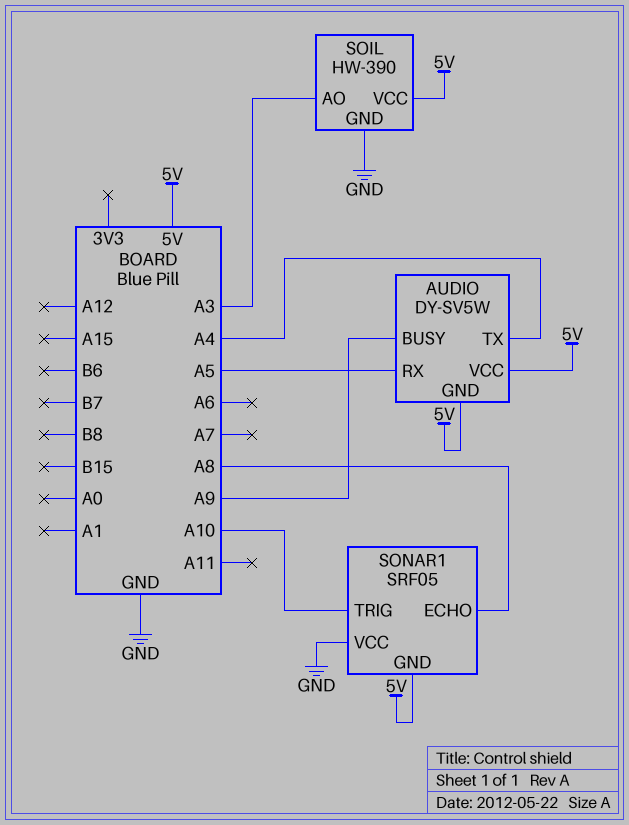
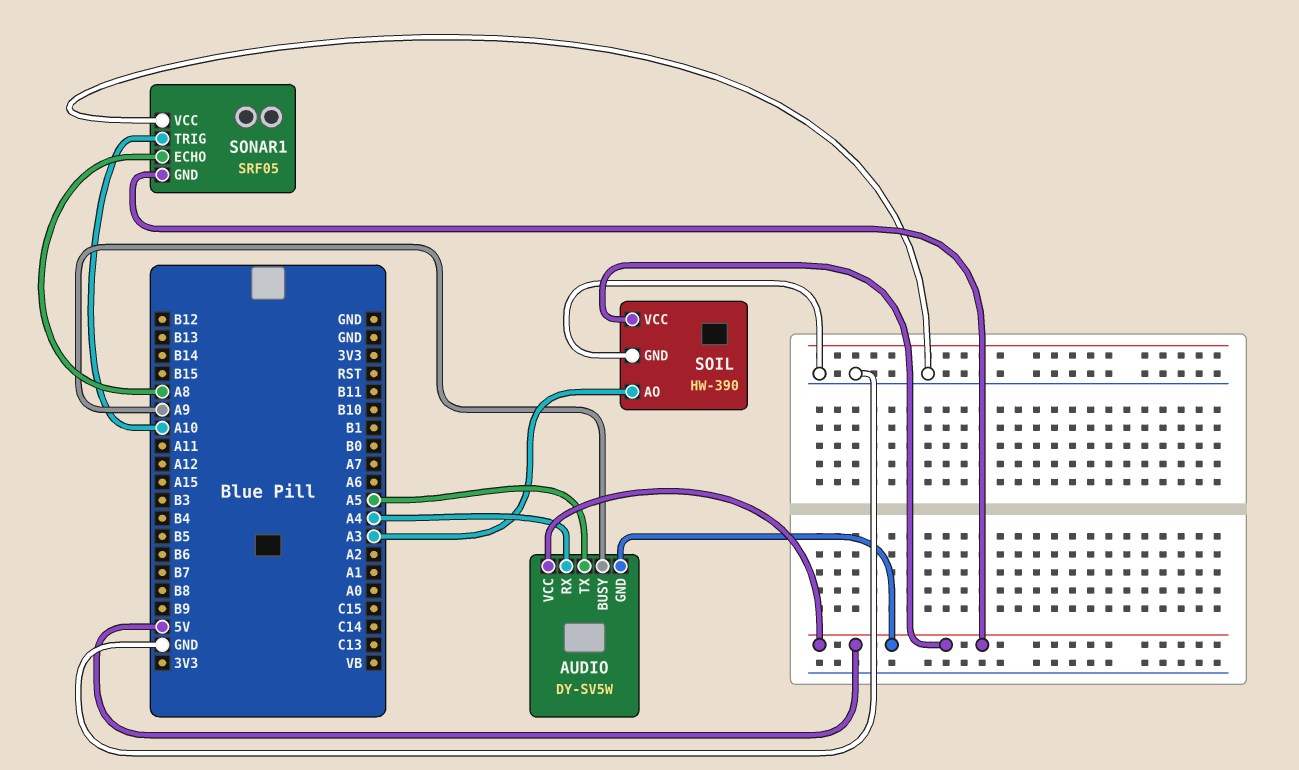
AUDIO pin RX: A5 -> A4
AUDIO pin TX: A4 -> A5

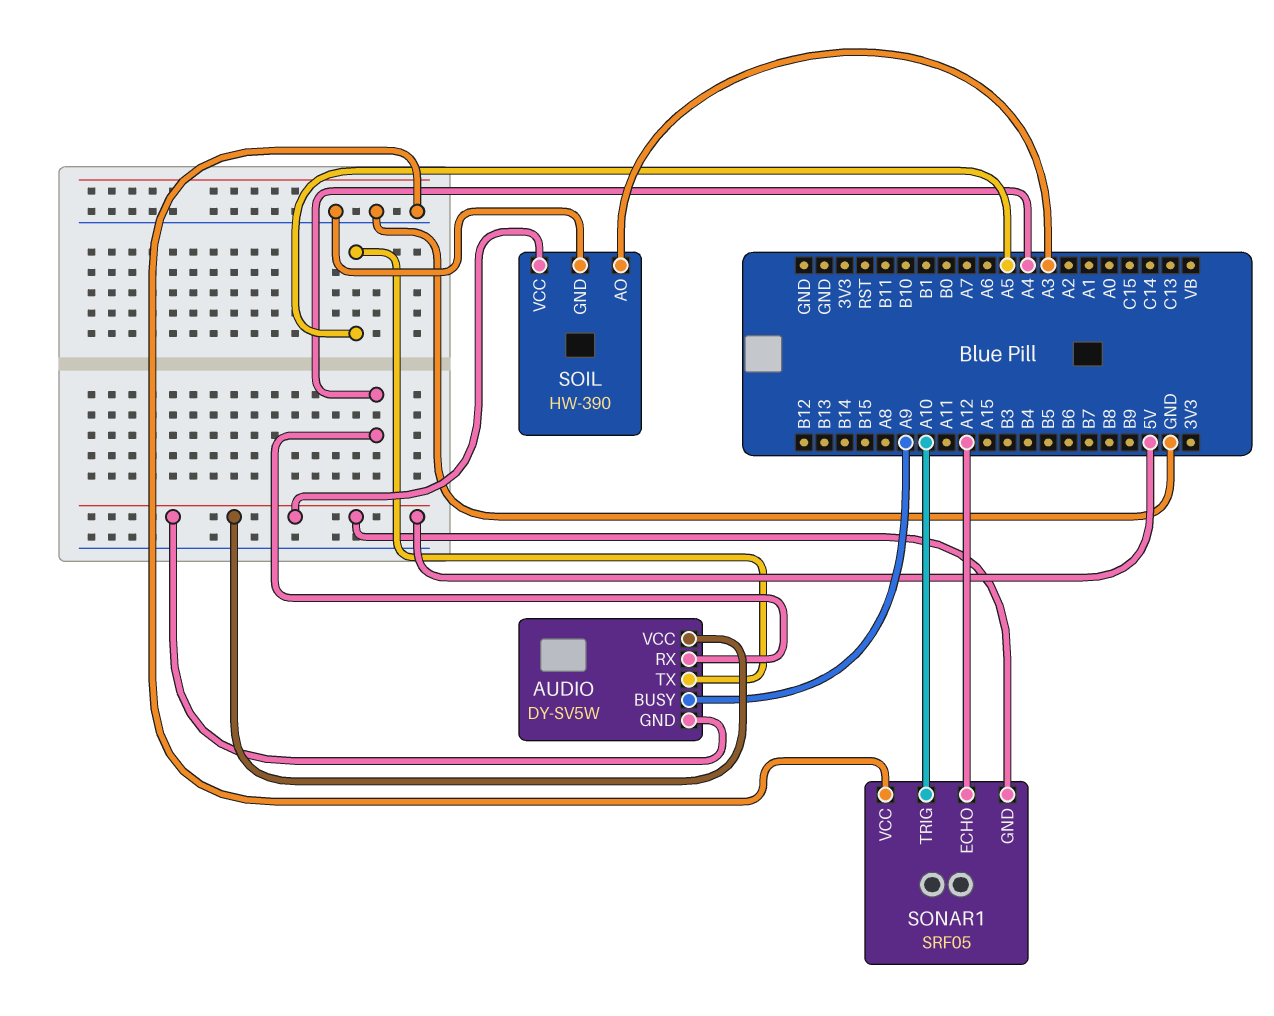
SONAR1 pin ECHO: A8 -> A12

